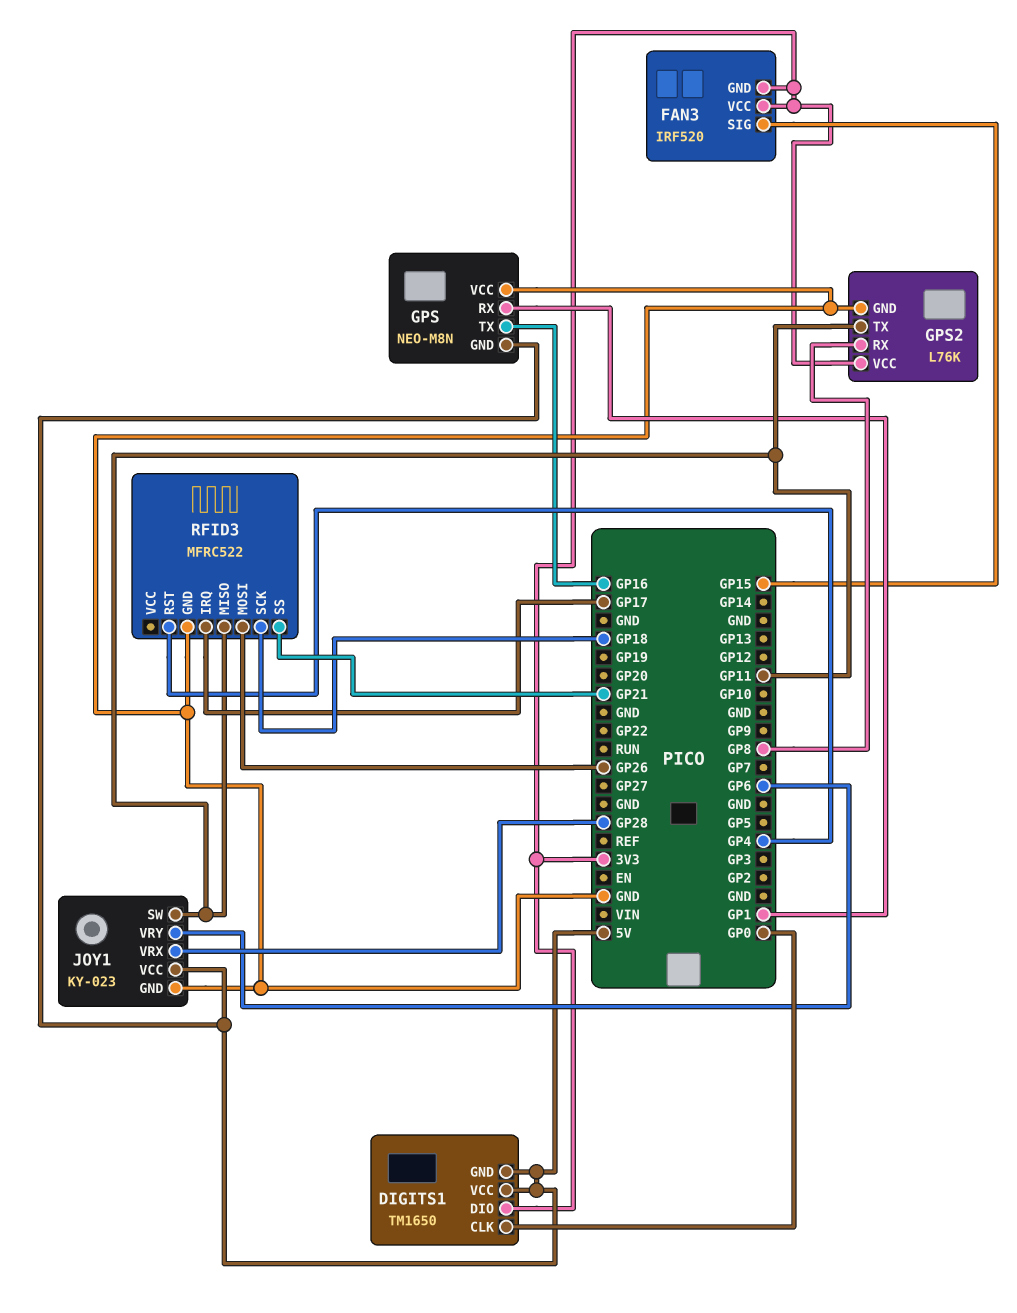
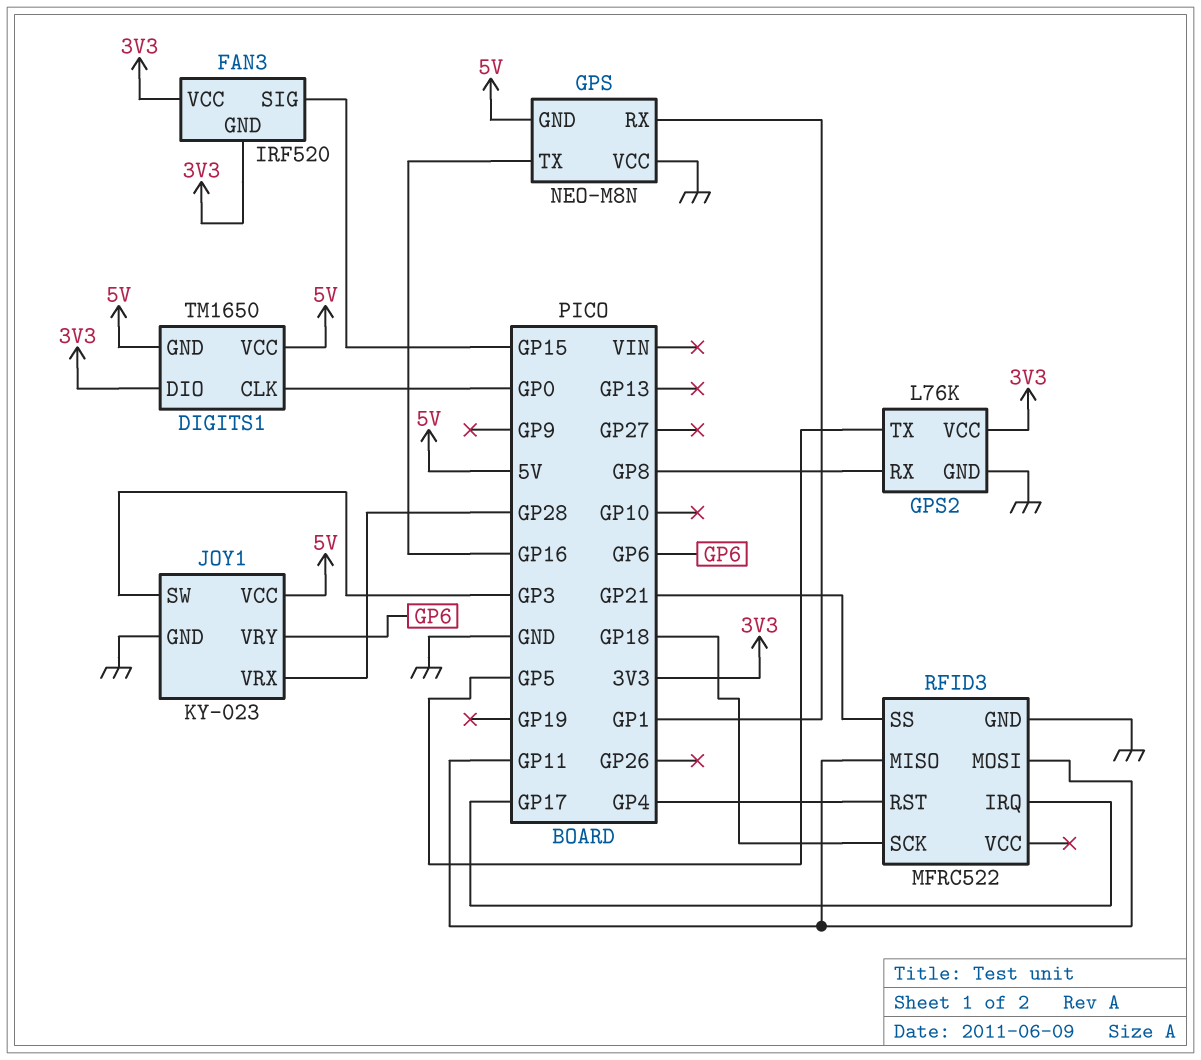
GPS2 pin TX: GP11 -> GP5
JOY1 pin SW: GP11 -> GP3
RFID3 pin MOSI: GP26 -> GP11

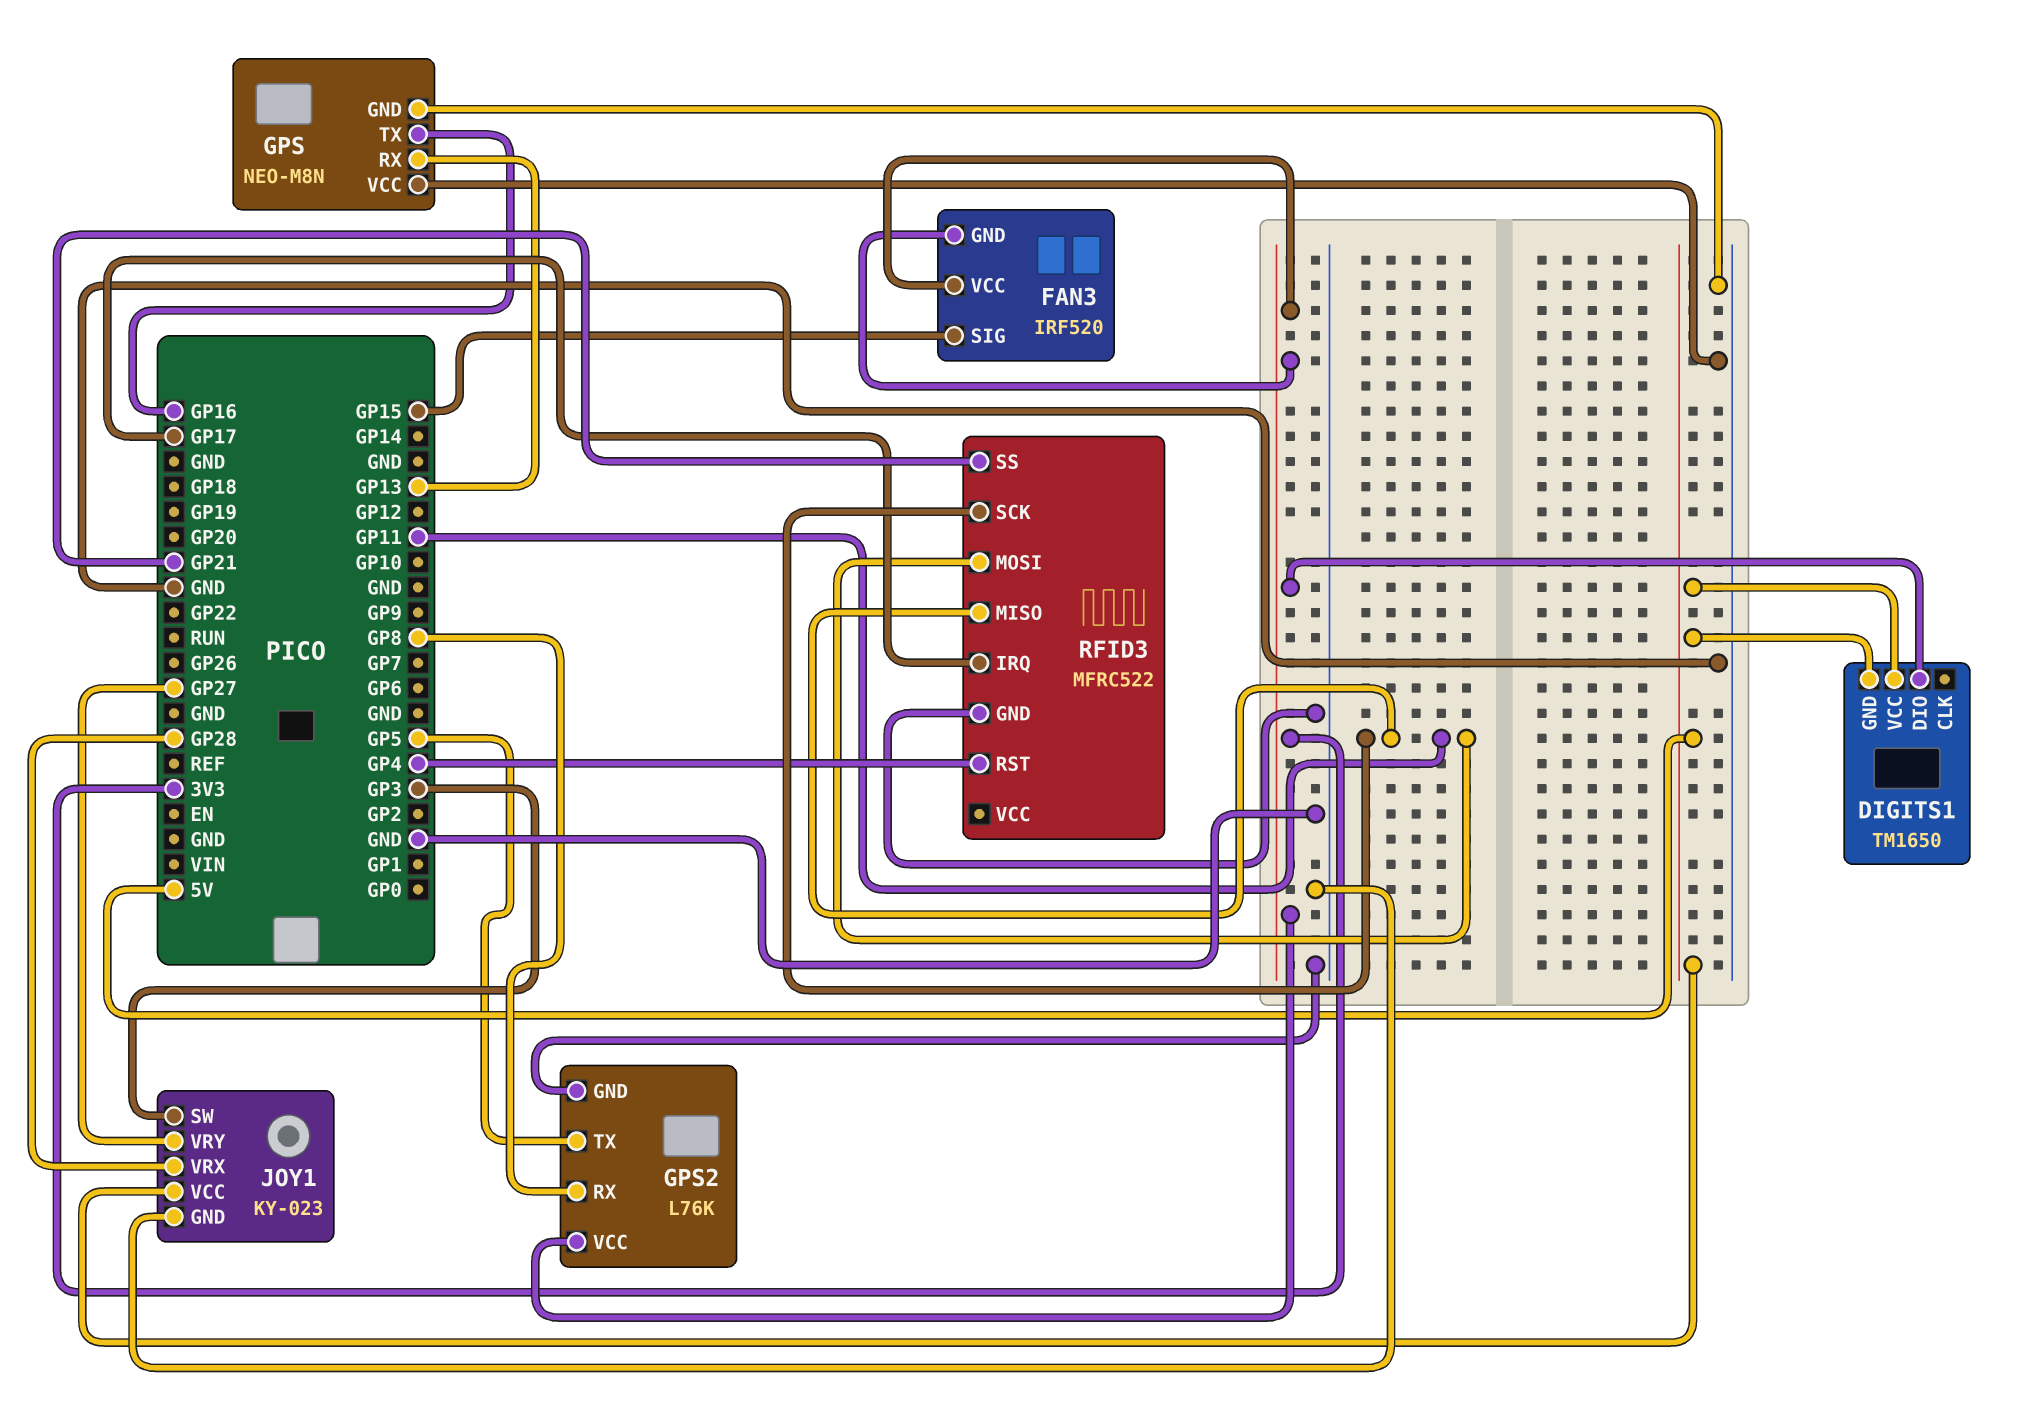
DIGITS1 pin CLK: GP0 -> none
GPS pin GND: 5V -> GND
GPS pin RX: GP1 -> GP13
JOY1 pin VRY: GP6 -> GP27
RFID3 pin SCK: GP18 -> GP11

